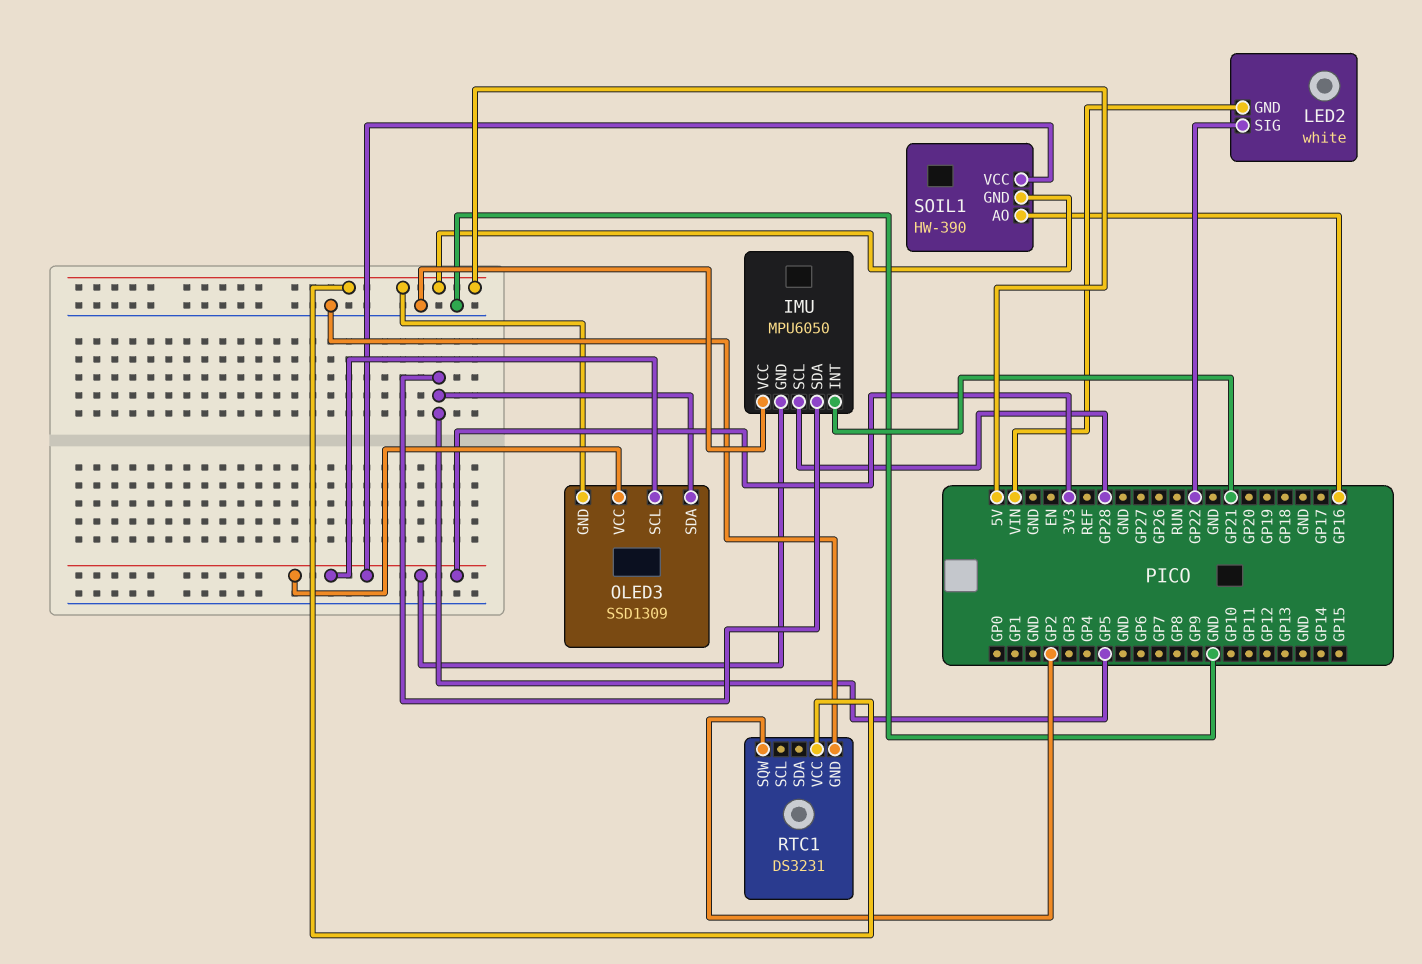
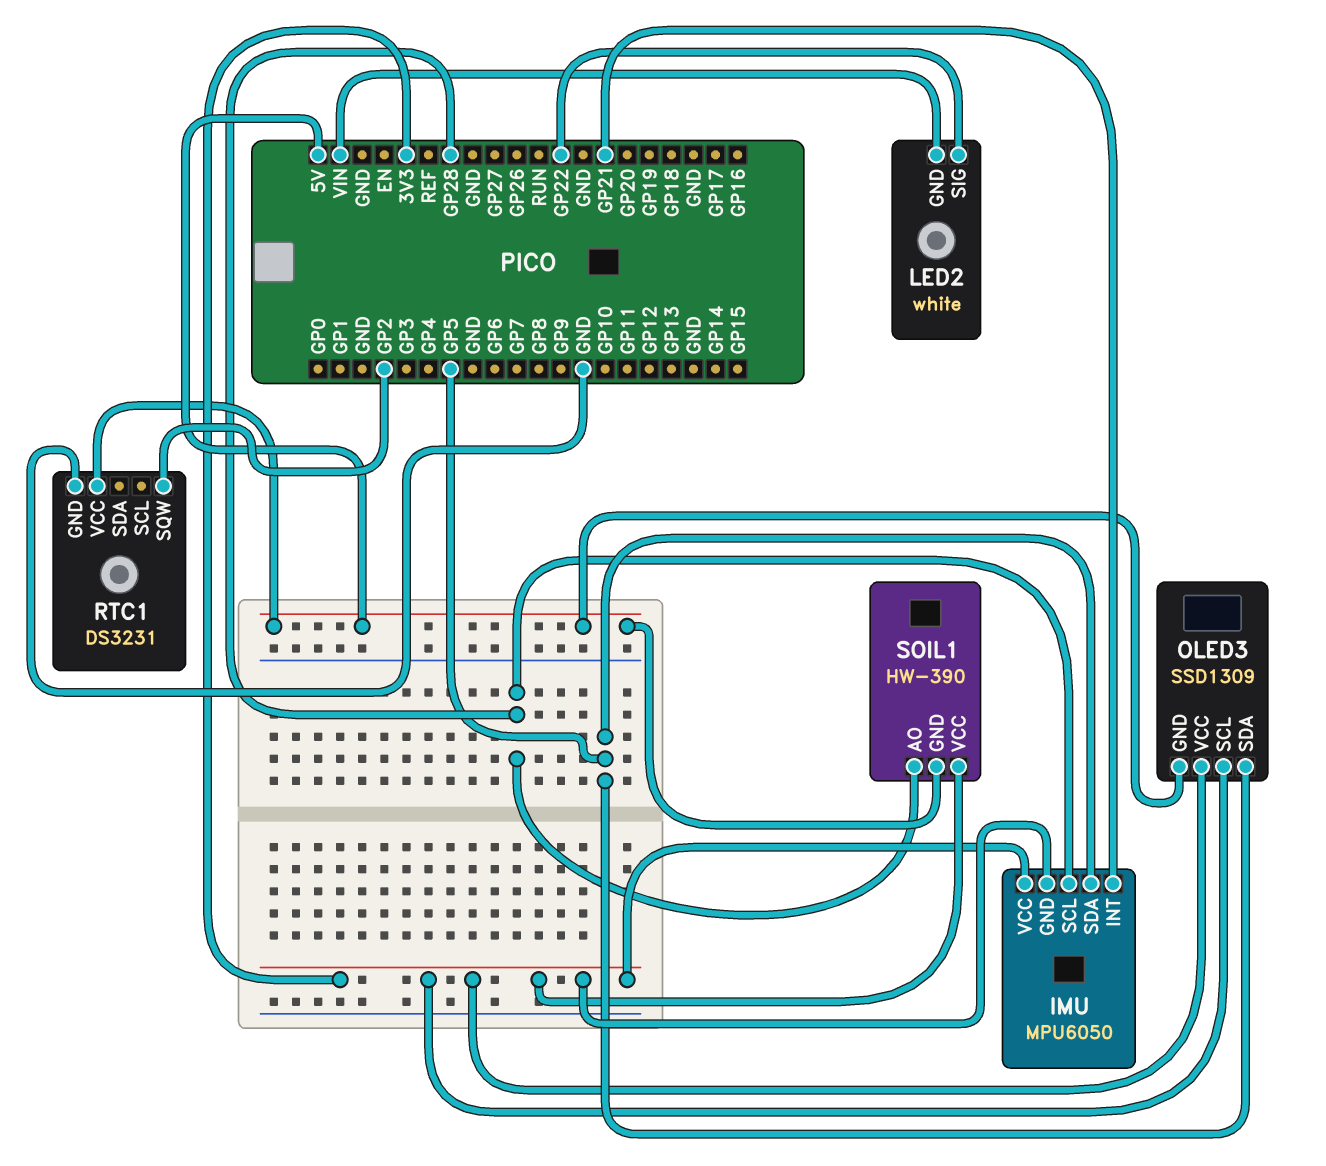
IMU pin VCC: GND -> 3V3
SOIL1 pin AO: GP16 -> GP28

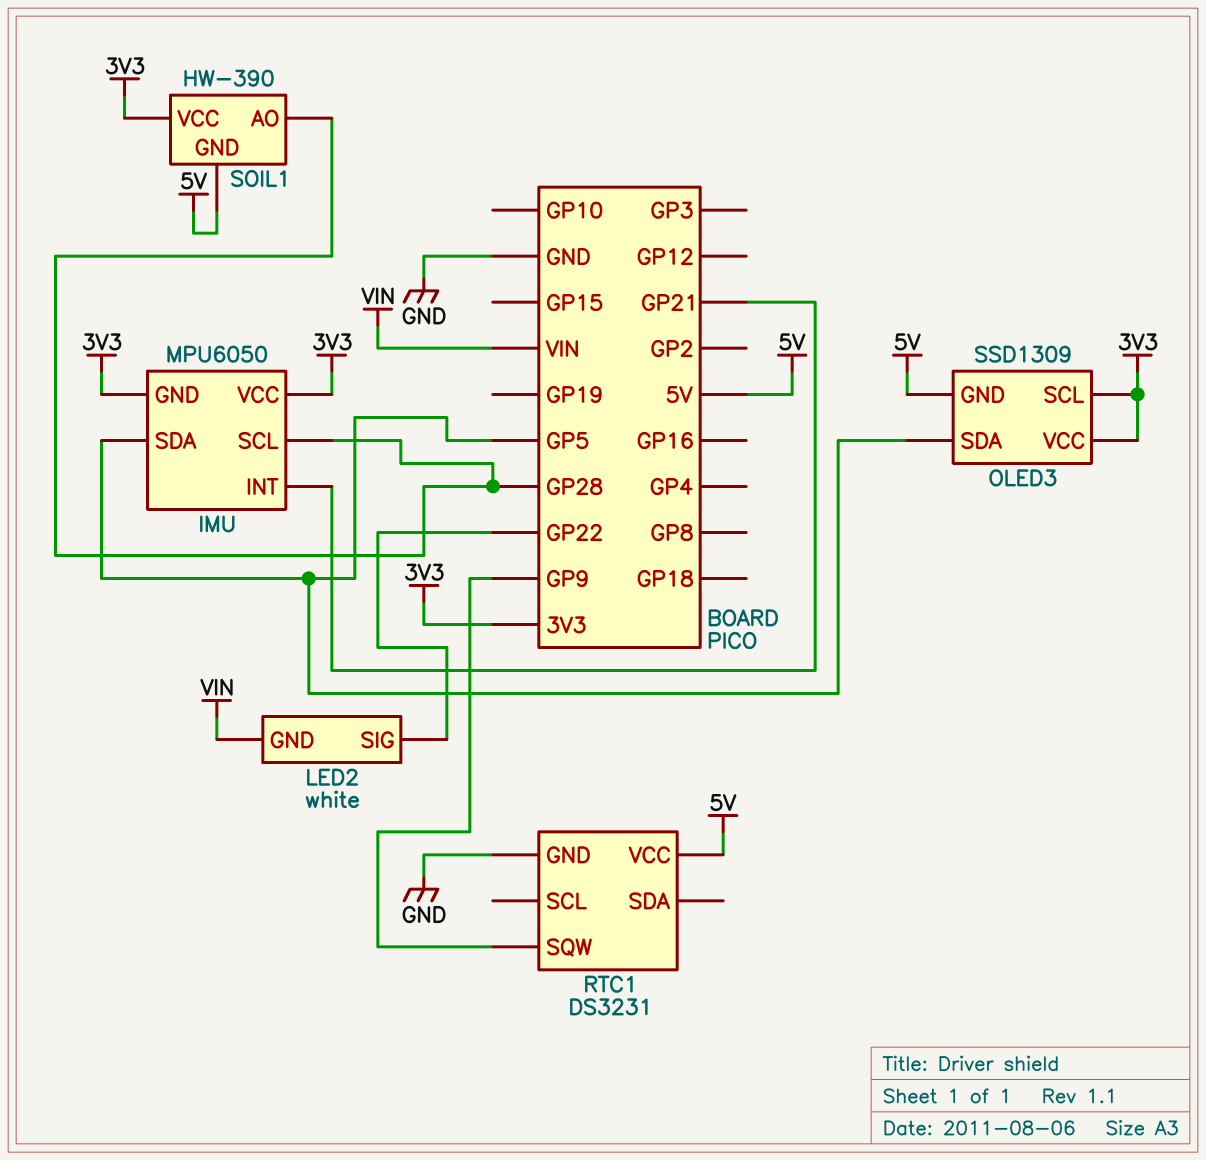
RTC1 pin SQW: GP2 -> GP9

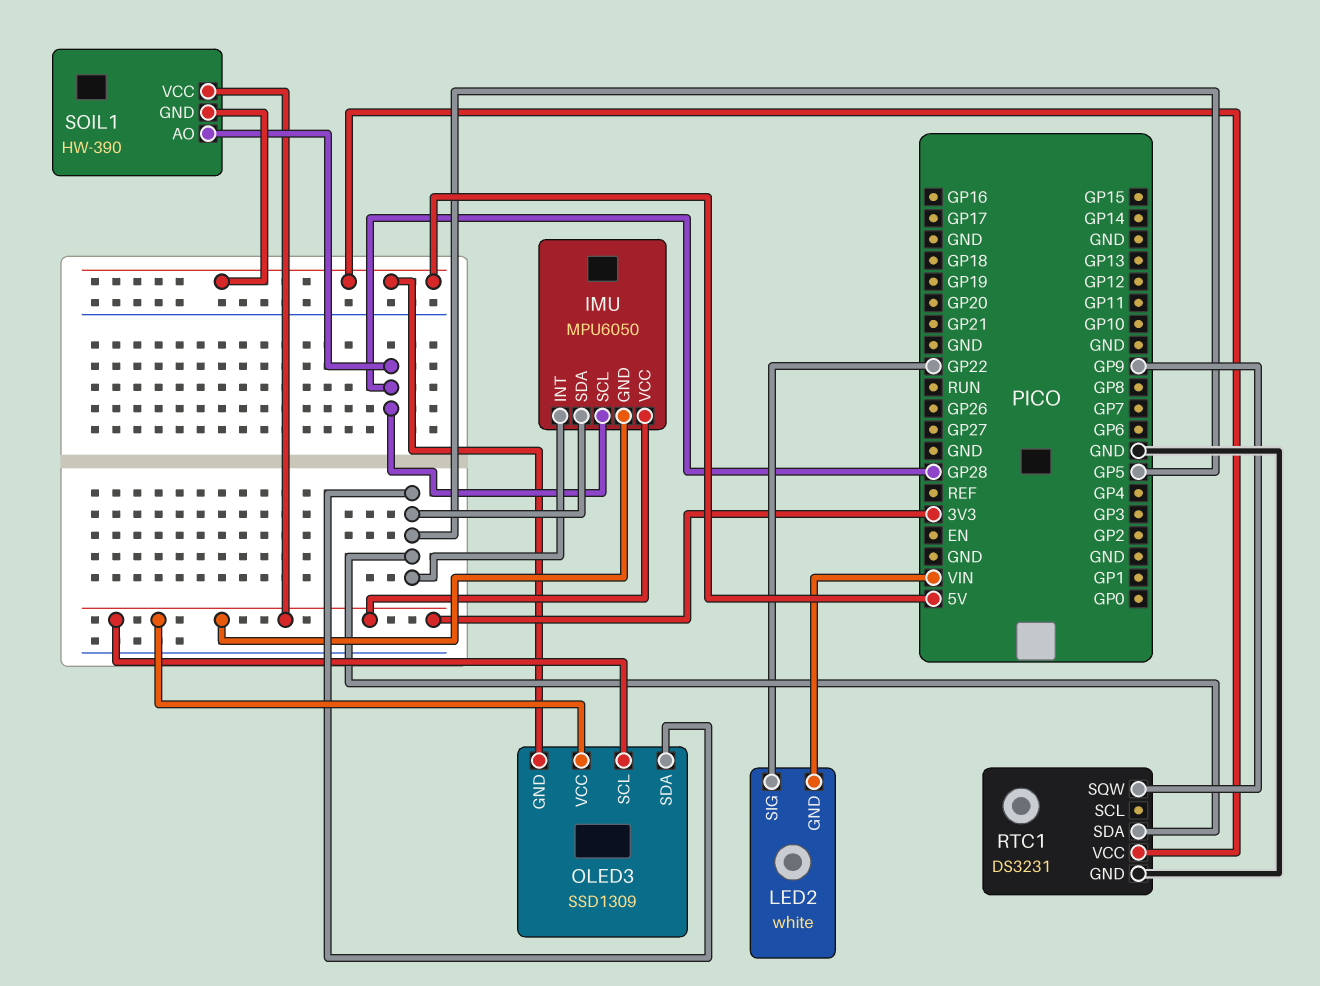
IMU pin INT: GP21 -> GP5
RTC1 pin SDA: none -> GP5

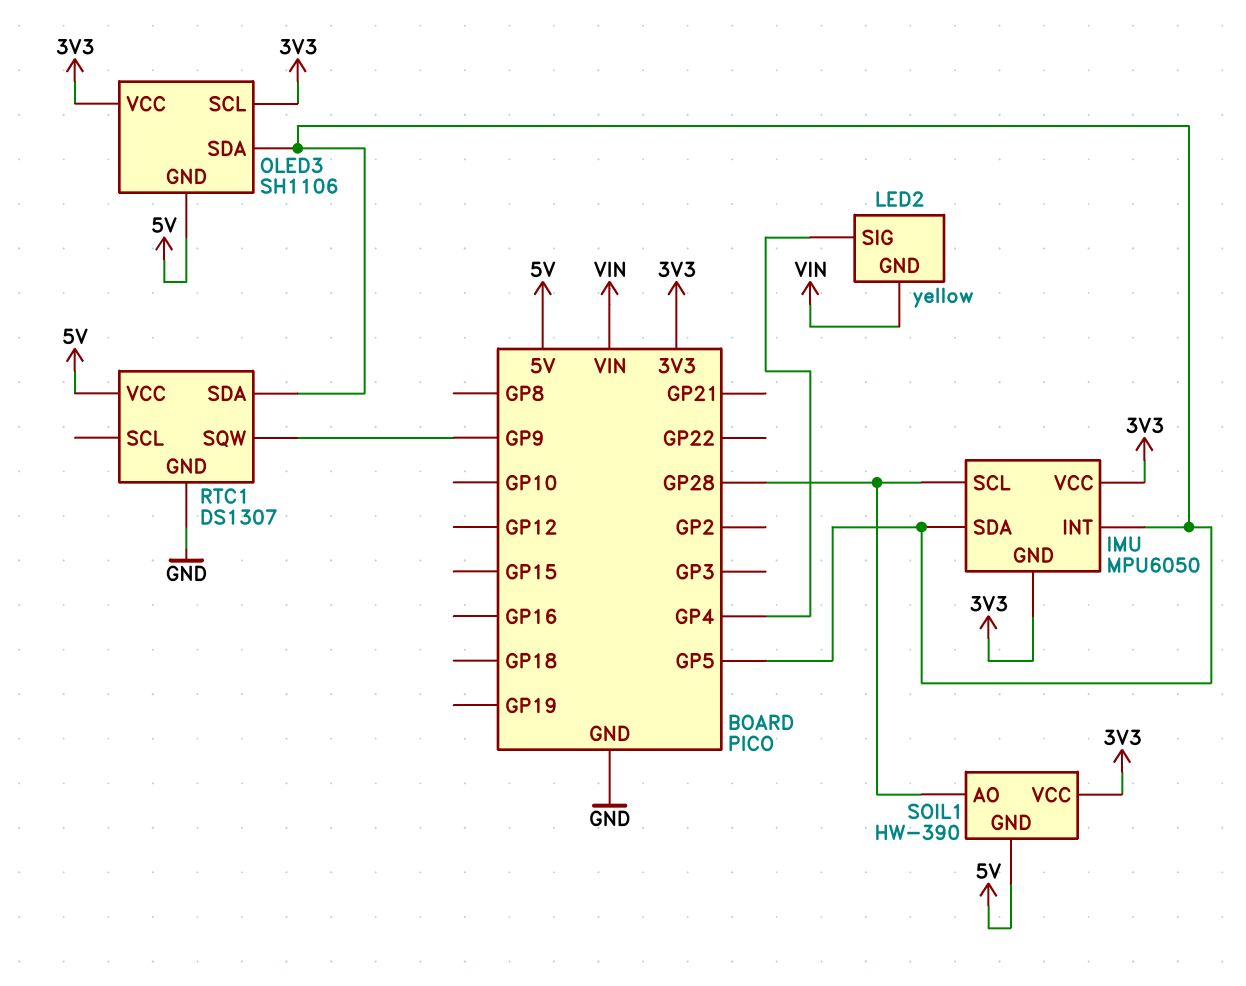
LED2: white -> yellow
LED2 pin SIG: GP22 -> GP4
OLED3: SSD1309 -> SH1106
RTC1: DS3231 -> DS1307

